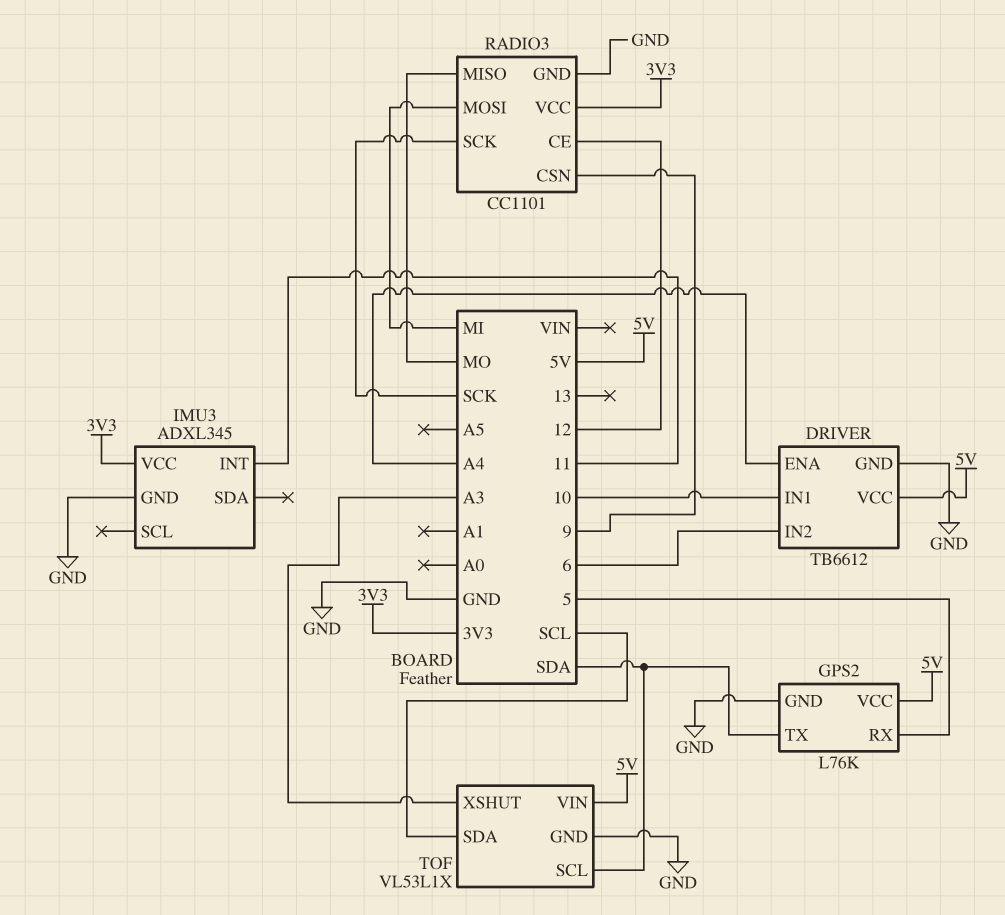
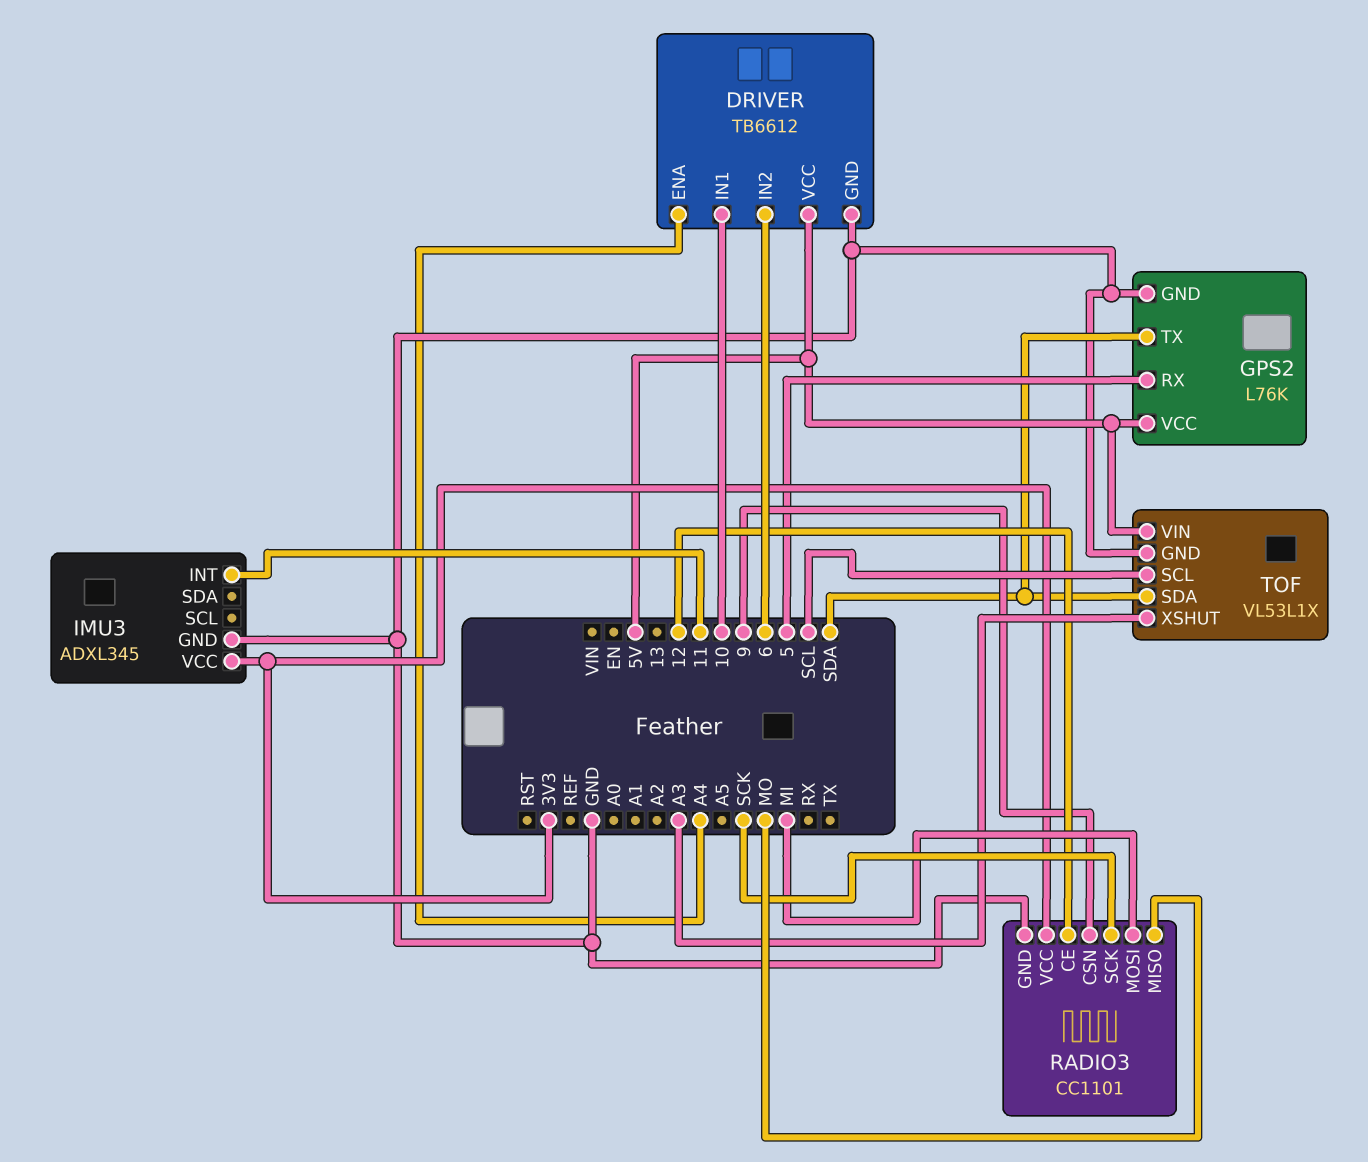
TOF pin SCL: SDA -> SCL
TOF pin SDA: SCL -> SDA

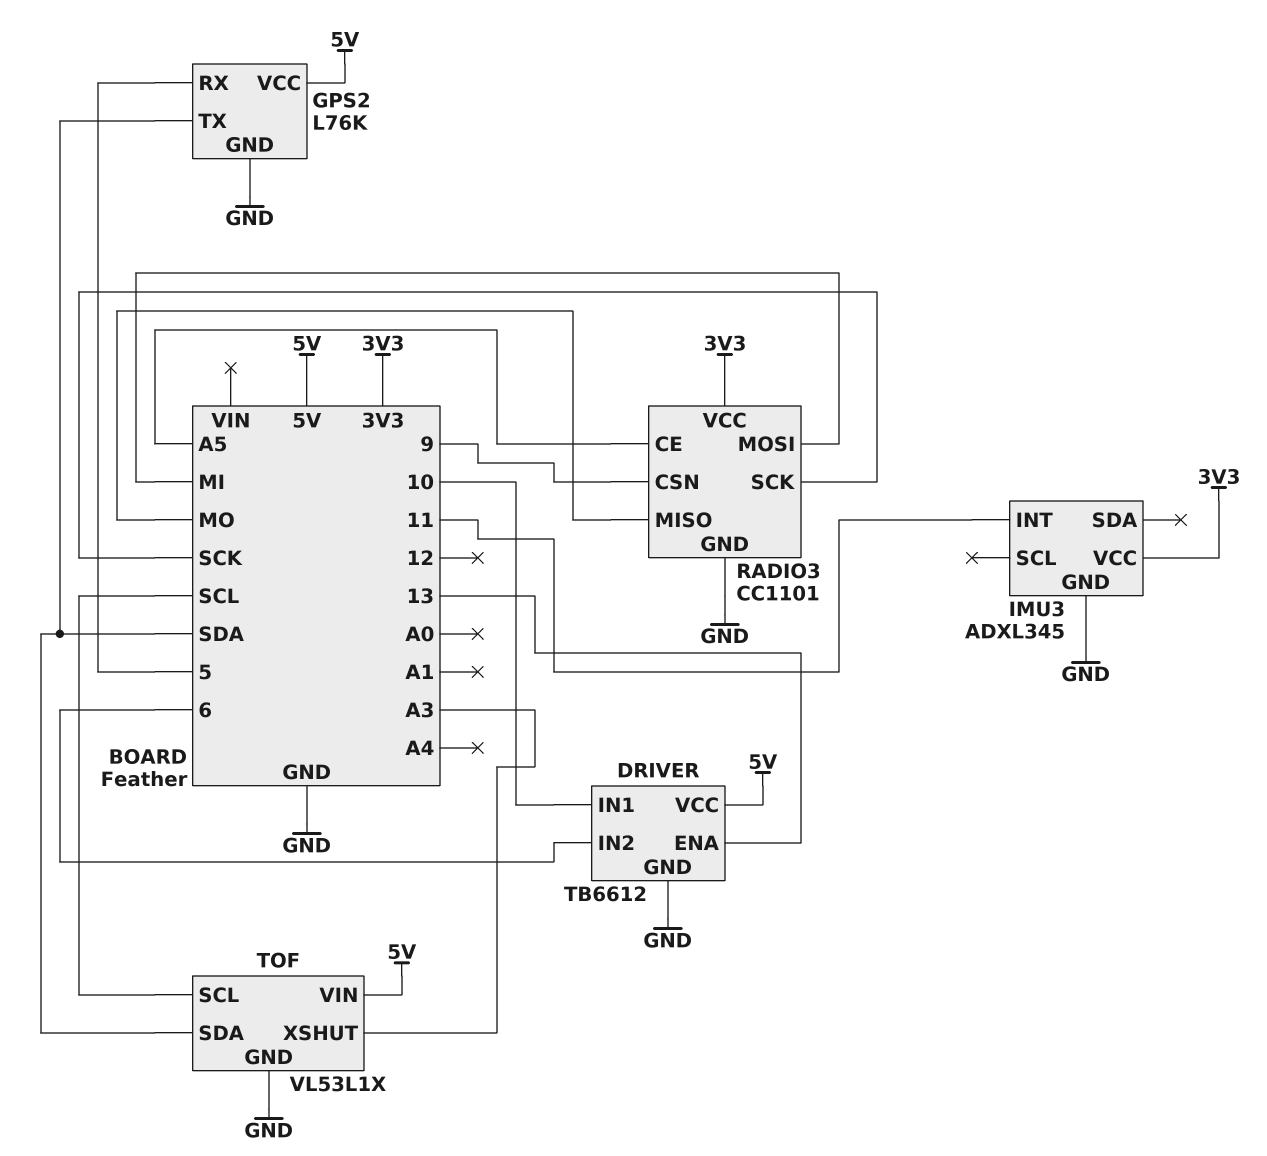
DRIVER pin ENA: A4 -> 13
RADIO3 pin CE: 12 -> A5

